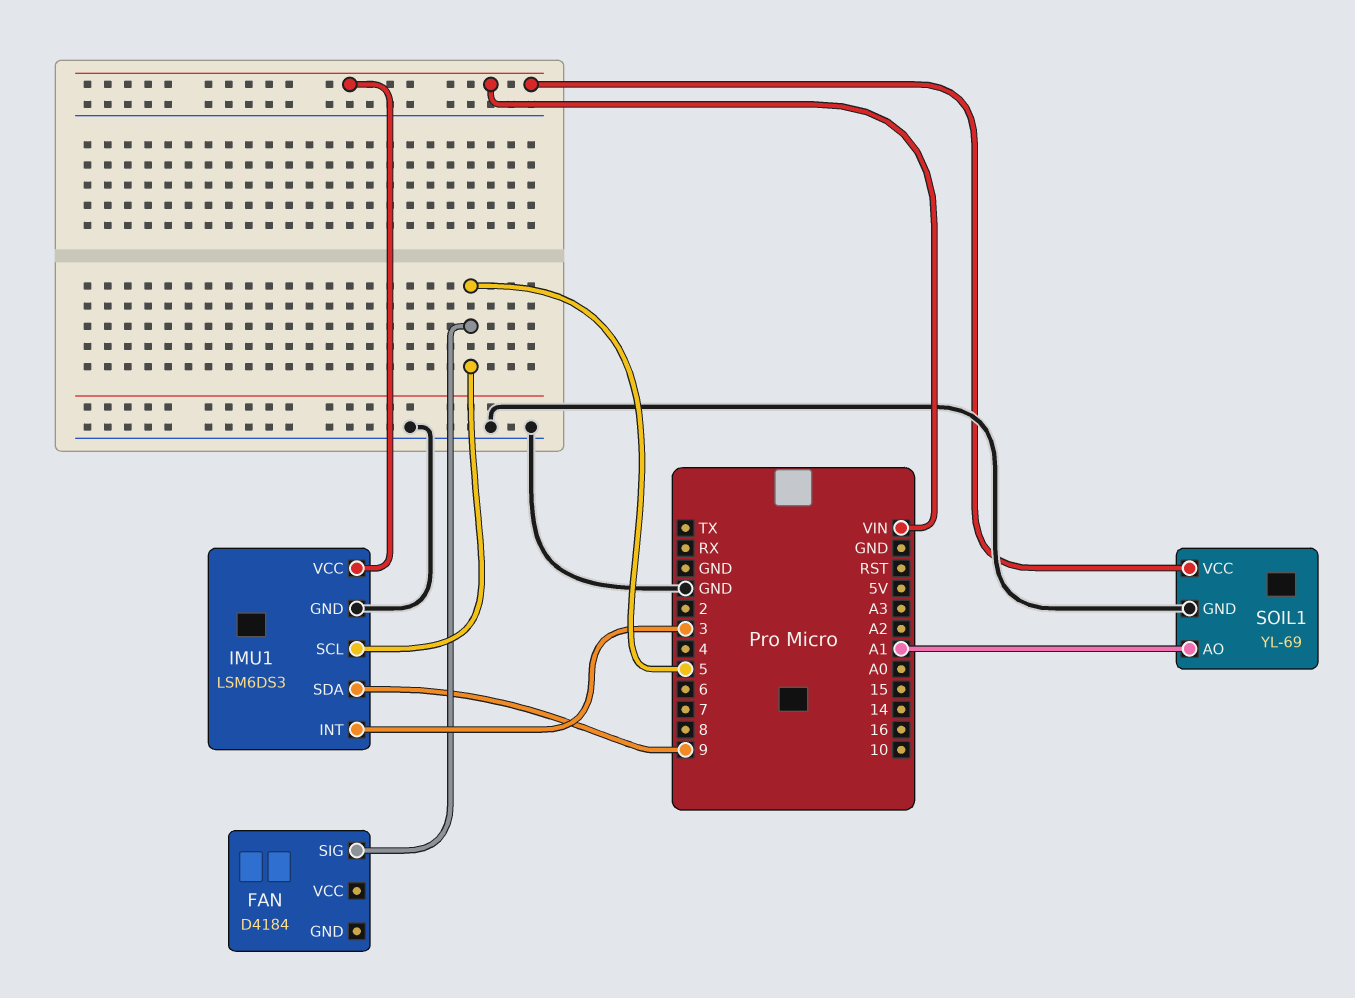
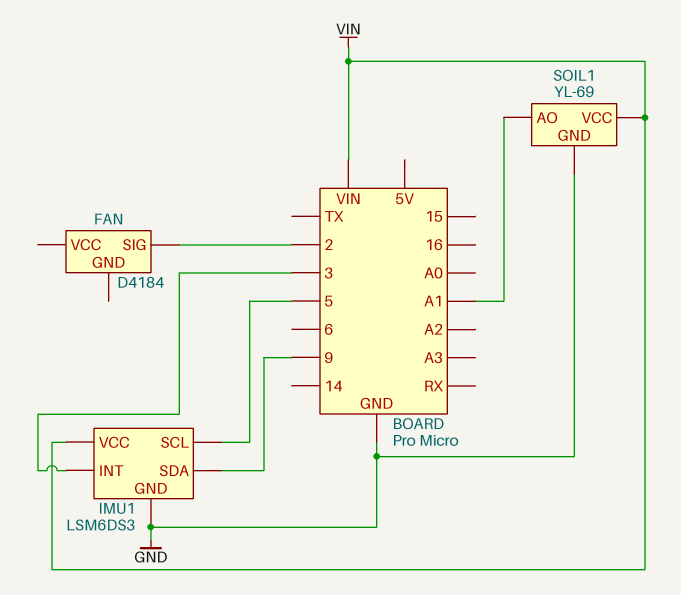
FAN pin SIG: 5 -> 2

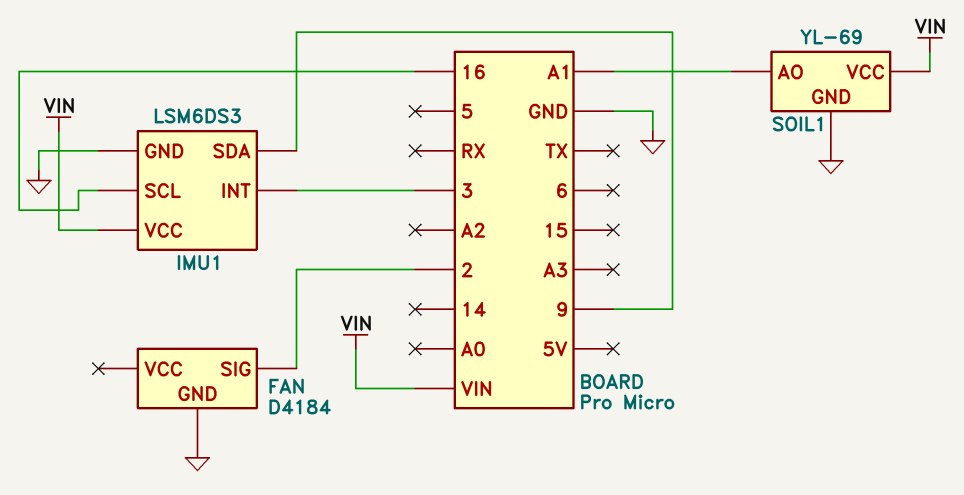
FAN pin GND: none -> GND
IMU1 pin SCL: 5 -> 16

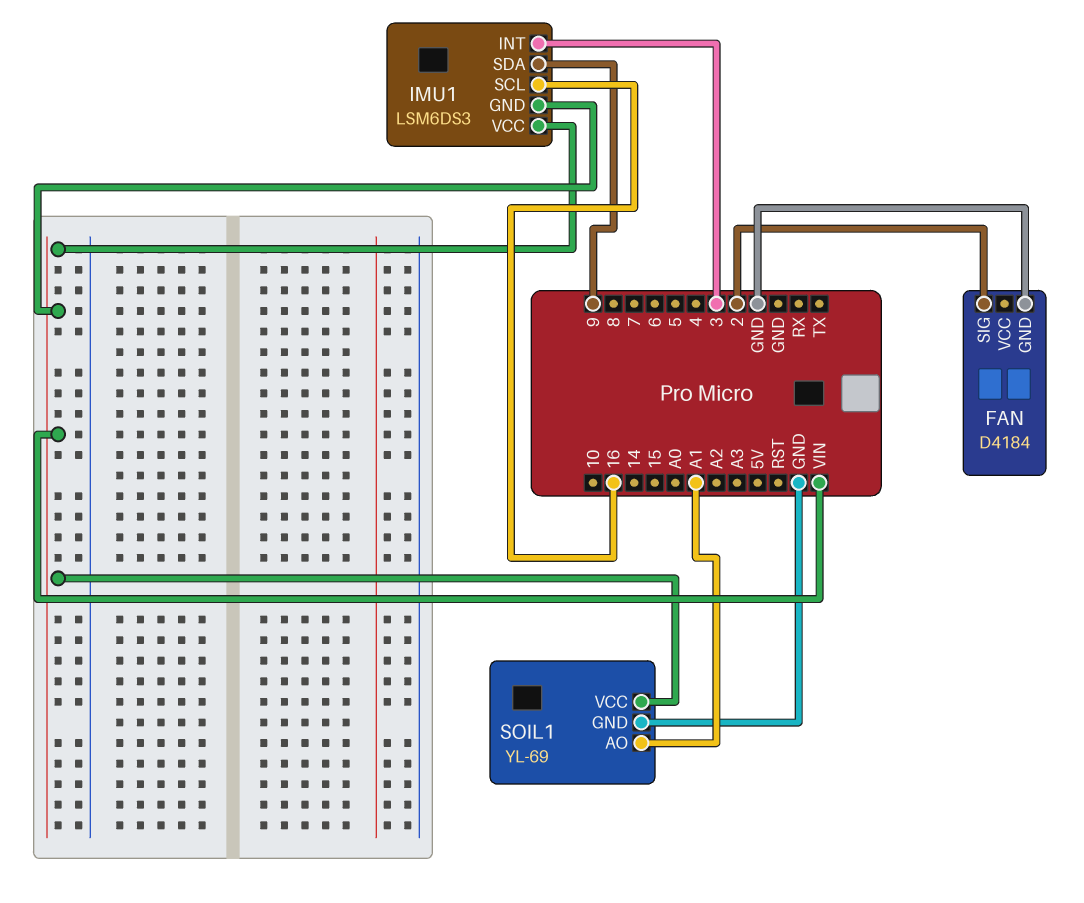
IMU1 pin GND: GND -> VIN

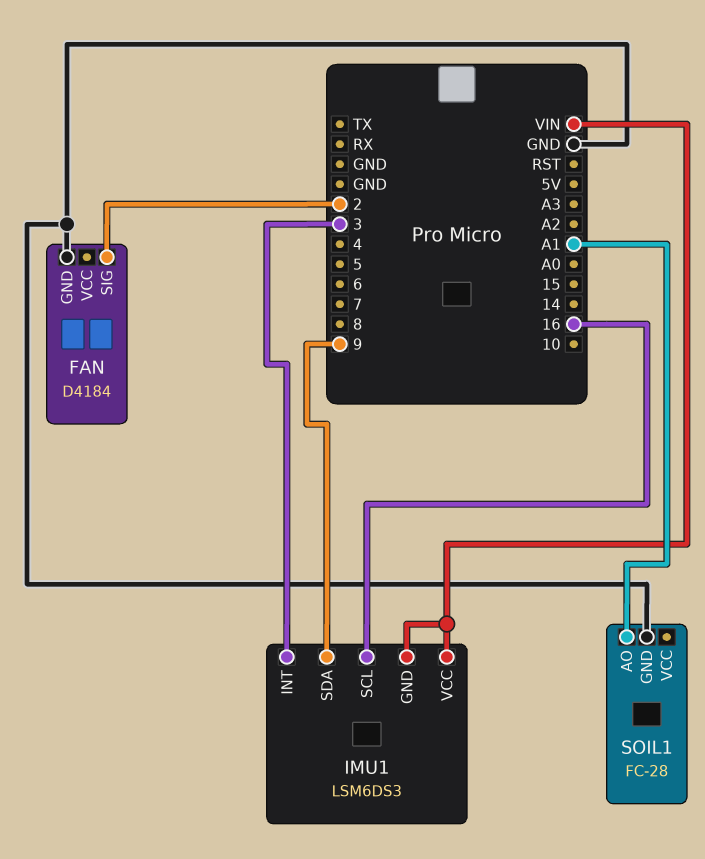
SOIL1: YL-69 -> FC-28
SOIL1 pin VCC: VIN -> none

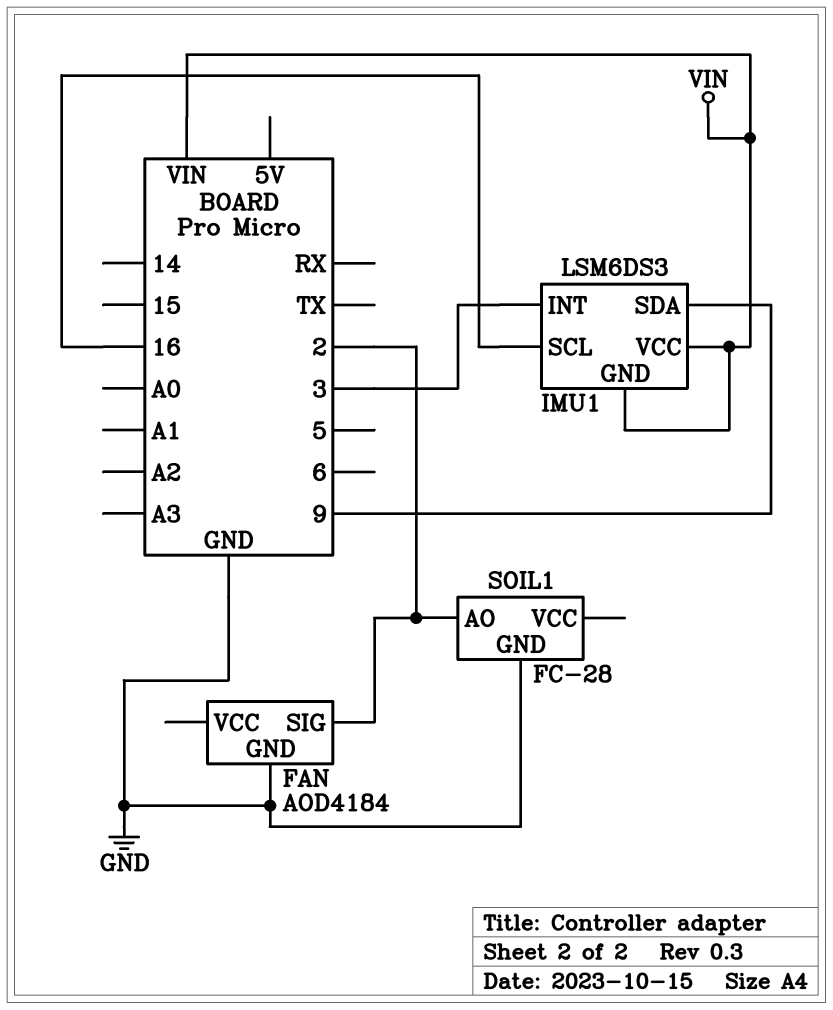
FAN: D4184 -> AOD4184
SOIL1 pin AO: A1 -> 2

